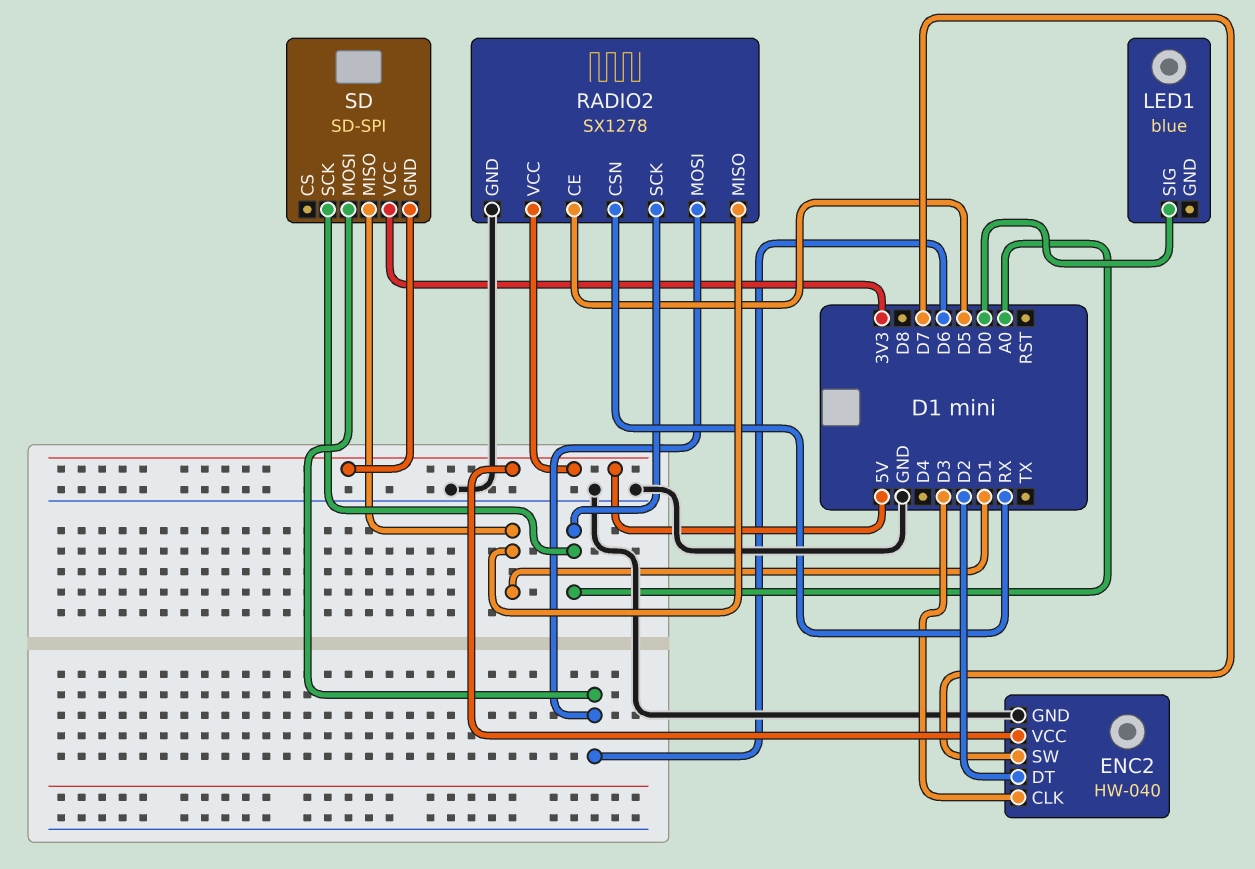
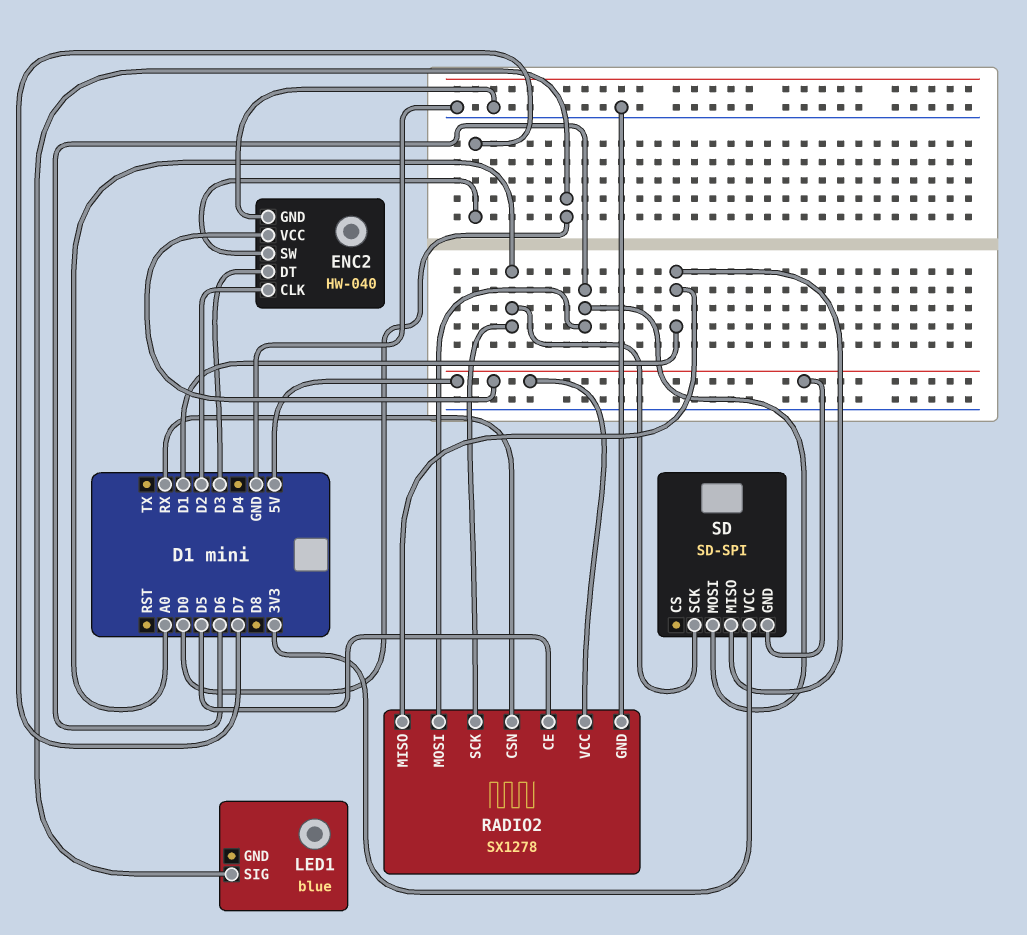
ENC2 pin CLK: D3 -> D2
ENC2 pin DT: D2 -> D3

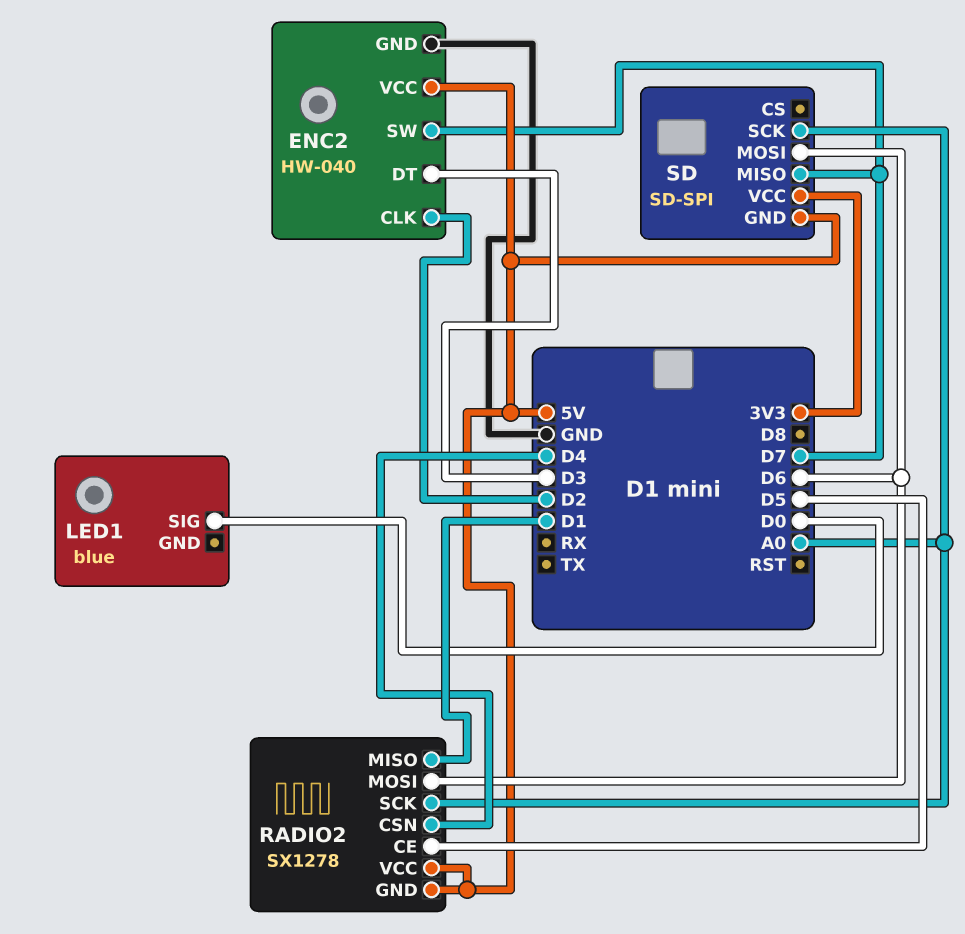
RADIO2 pin CSN: RX -> D4
RADIO2 pin GND: GND -> 5V
SD pin MISO: D1 -> D7

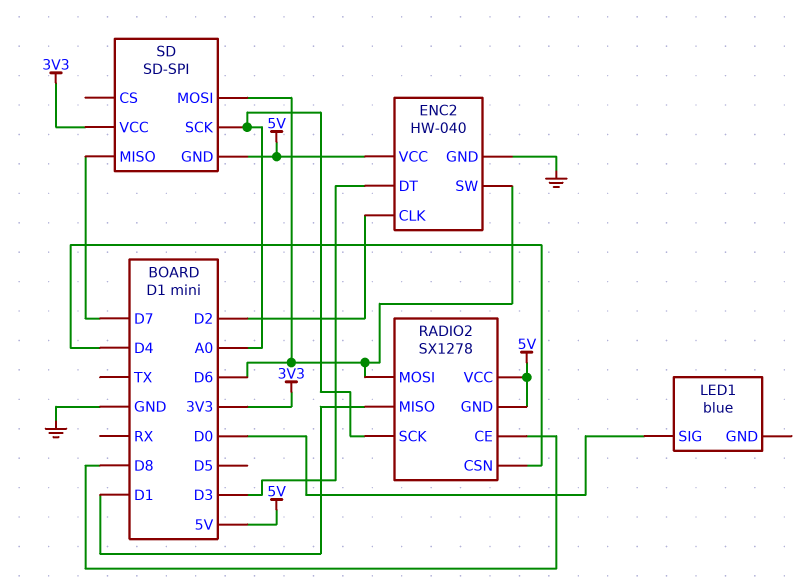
ENC2 pin SW: D7 -> D6
RADIO2 pin CE: D5 -> D8

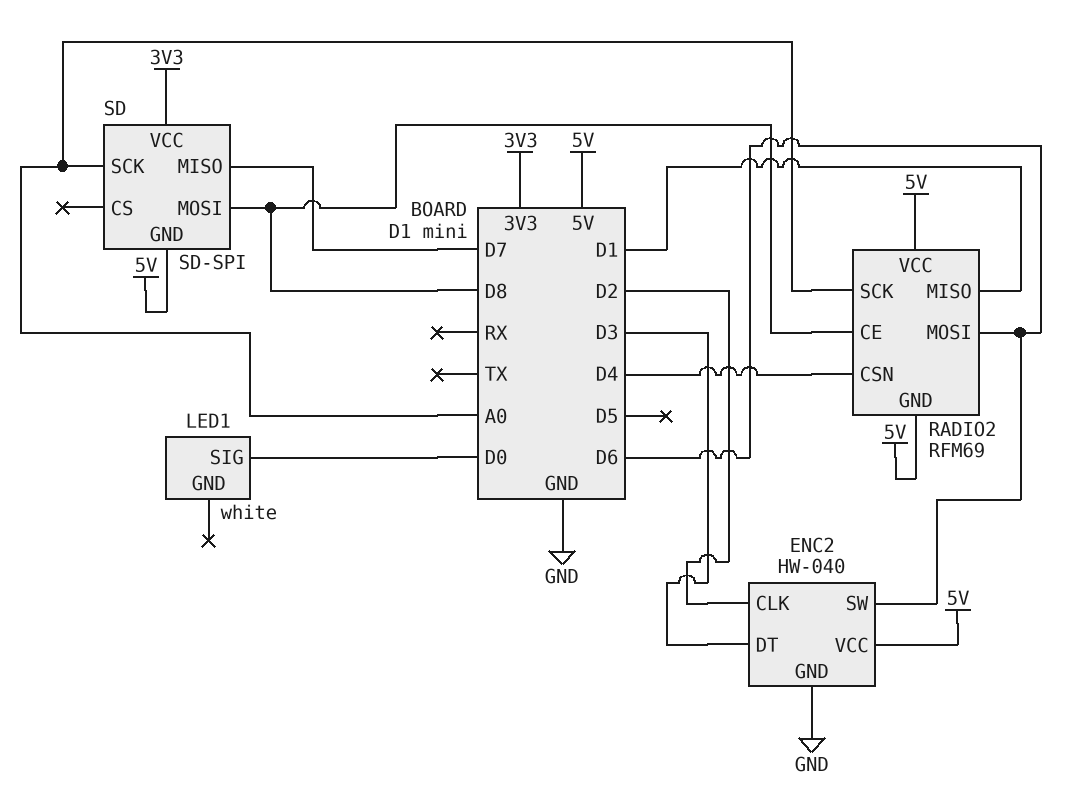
LED1: blue -> white
RADIO2: SX1278 -> RFM69
SD pin MOSI: D6 -> D8

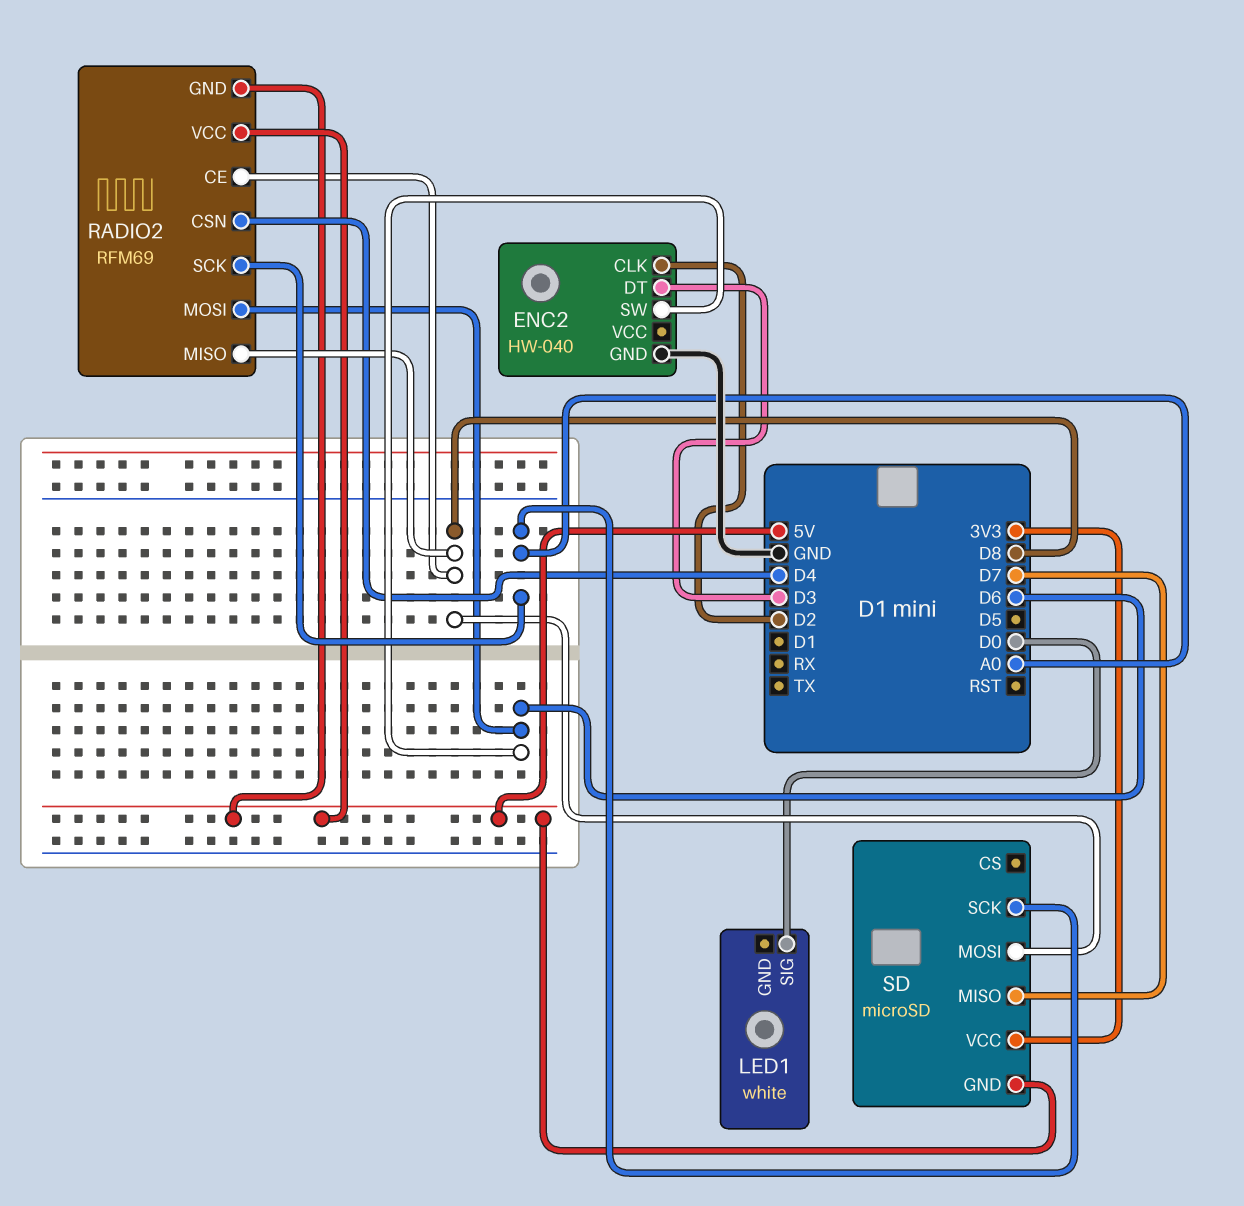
ENC2 pin VCC: 5V -> none
RADIO2 pin MISO: D1 -> D8
SD: SD-SPI -> microSD

